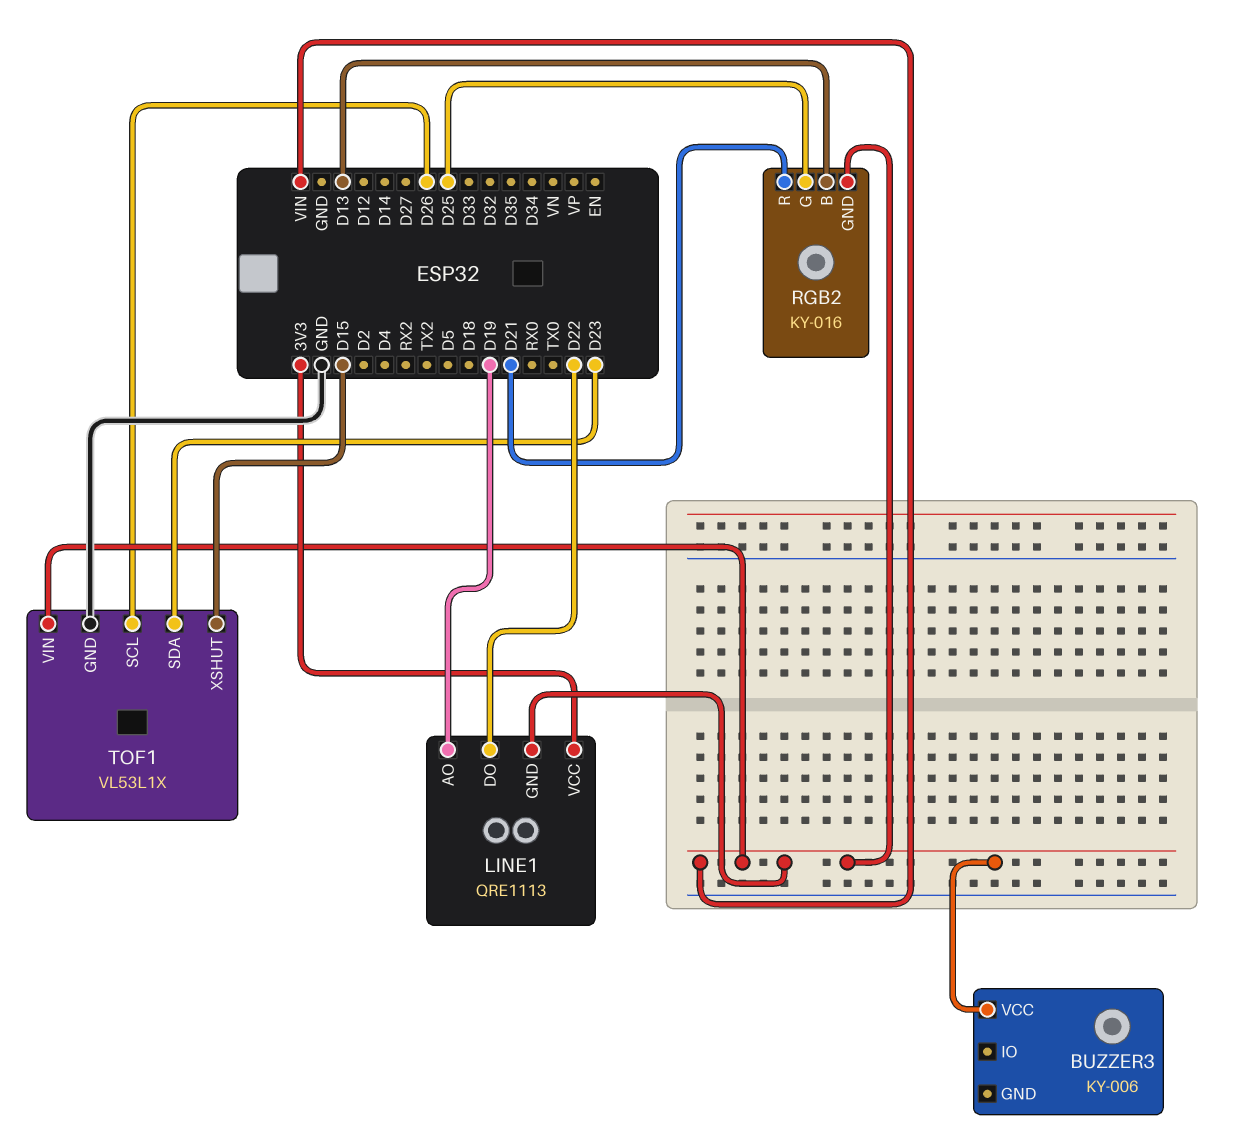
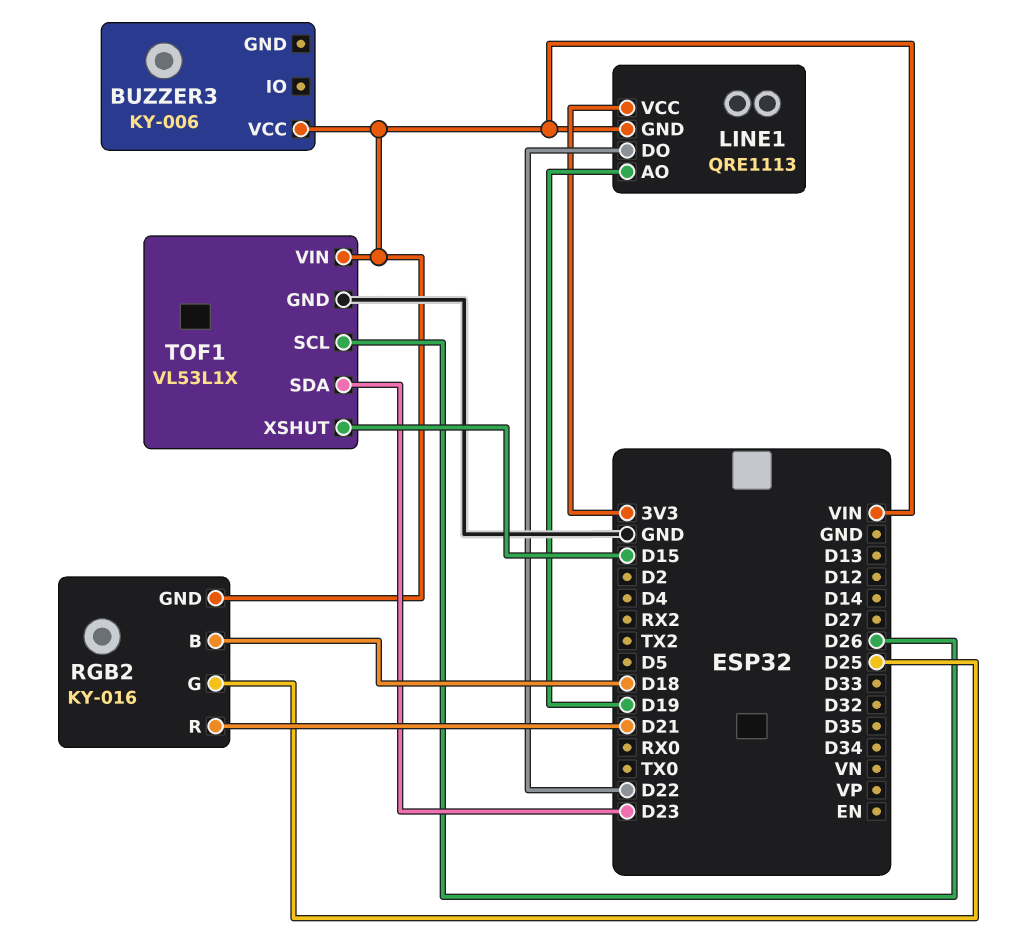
RGB2 pin B: D13 -> D18

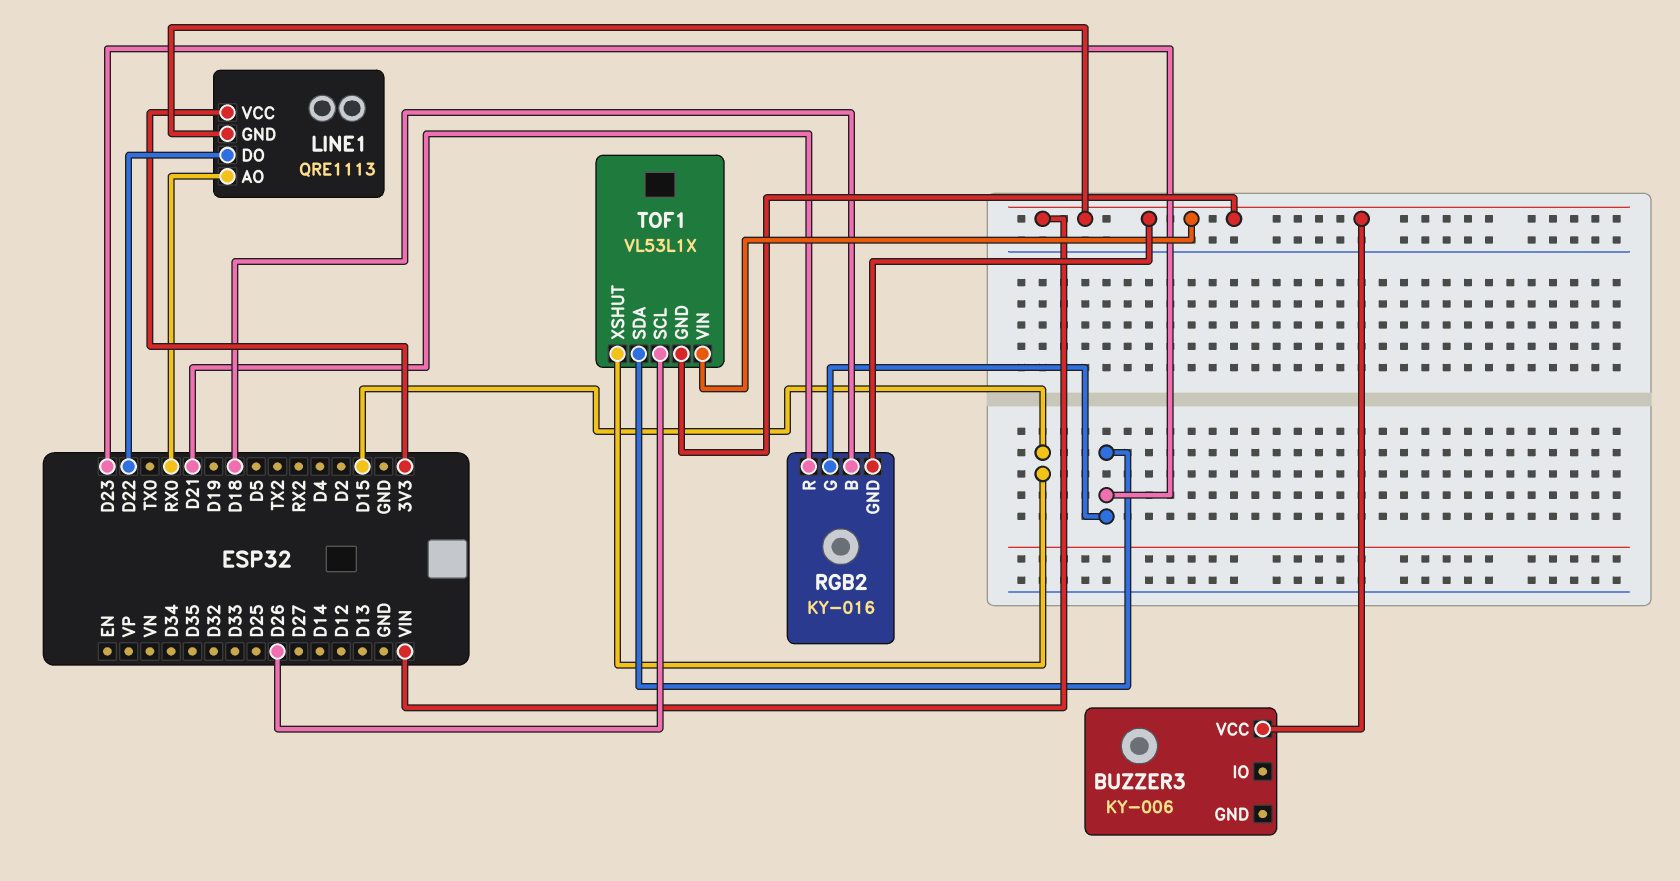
LINE1 pin AO: D19 -> RX0
RGB2 pin G: D25 -> D23
TOF1 pin GND: GND -> VIN

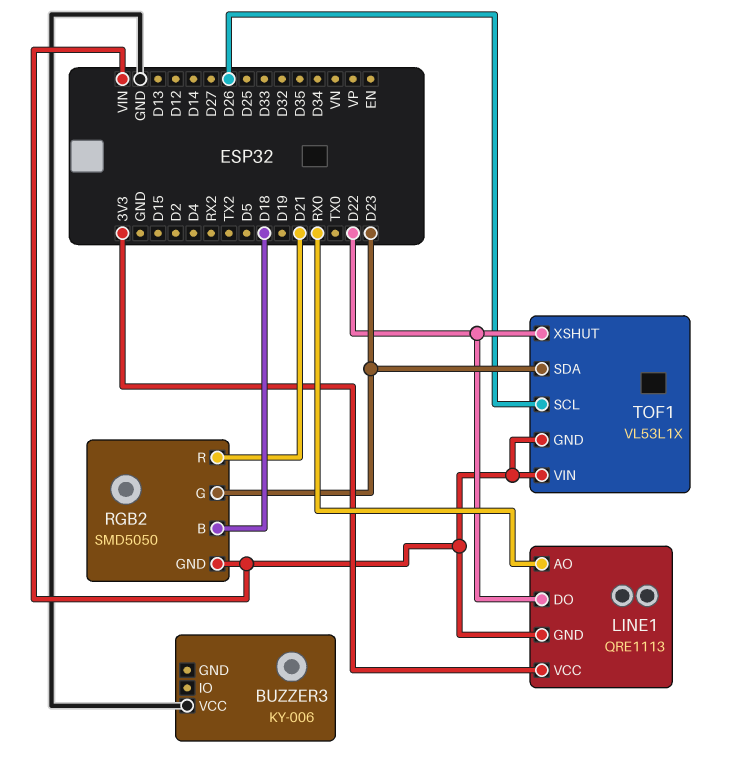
BUZZER3 pin VCC: VIN -> GND
RGB2: KY-016 -> SMD5050
TOF1 pin XSHUT: D15 -> D22

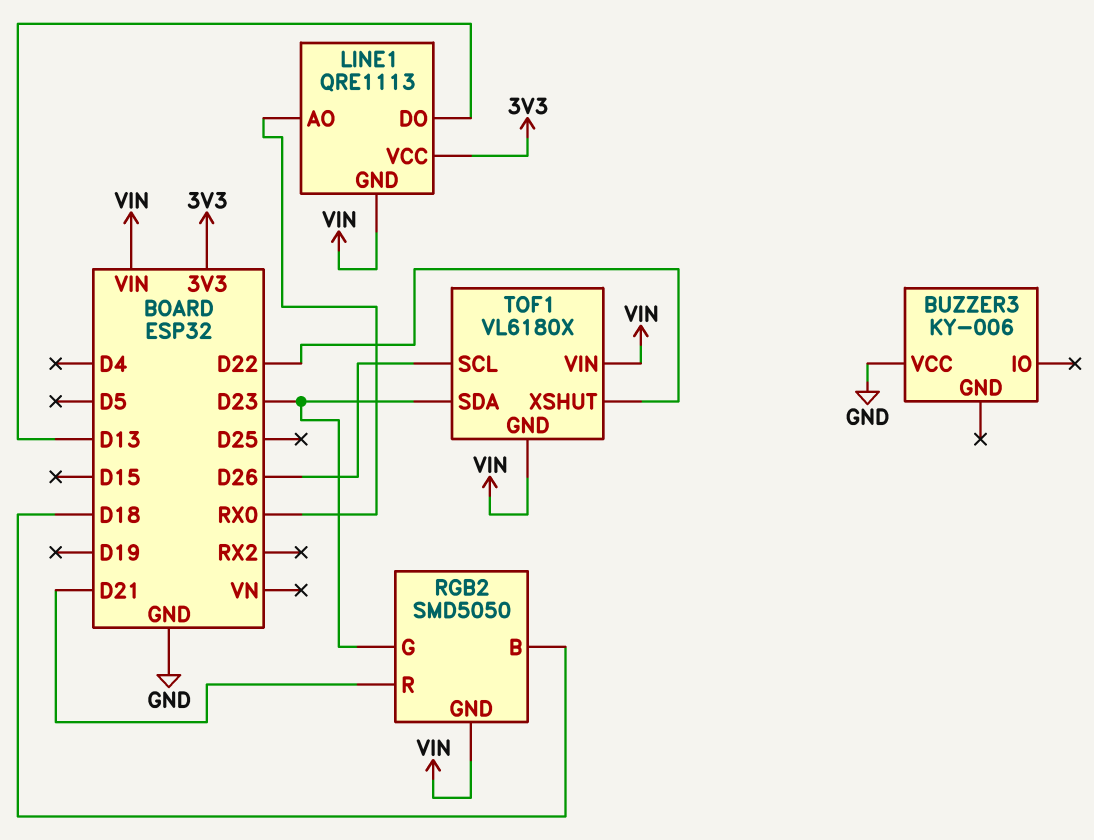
LINE1 pin DO: D22 -> D13
TOF1: VL53L1X -> VL6180X

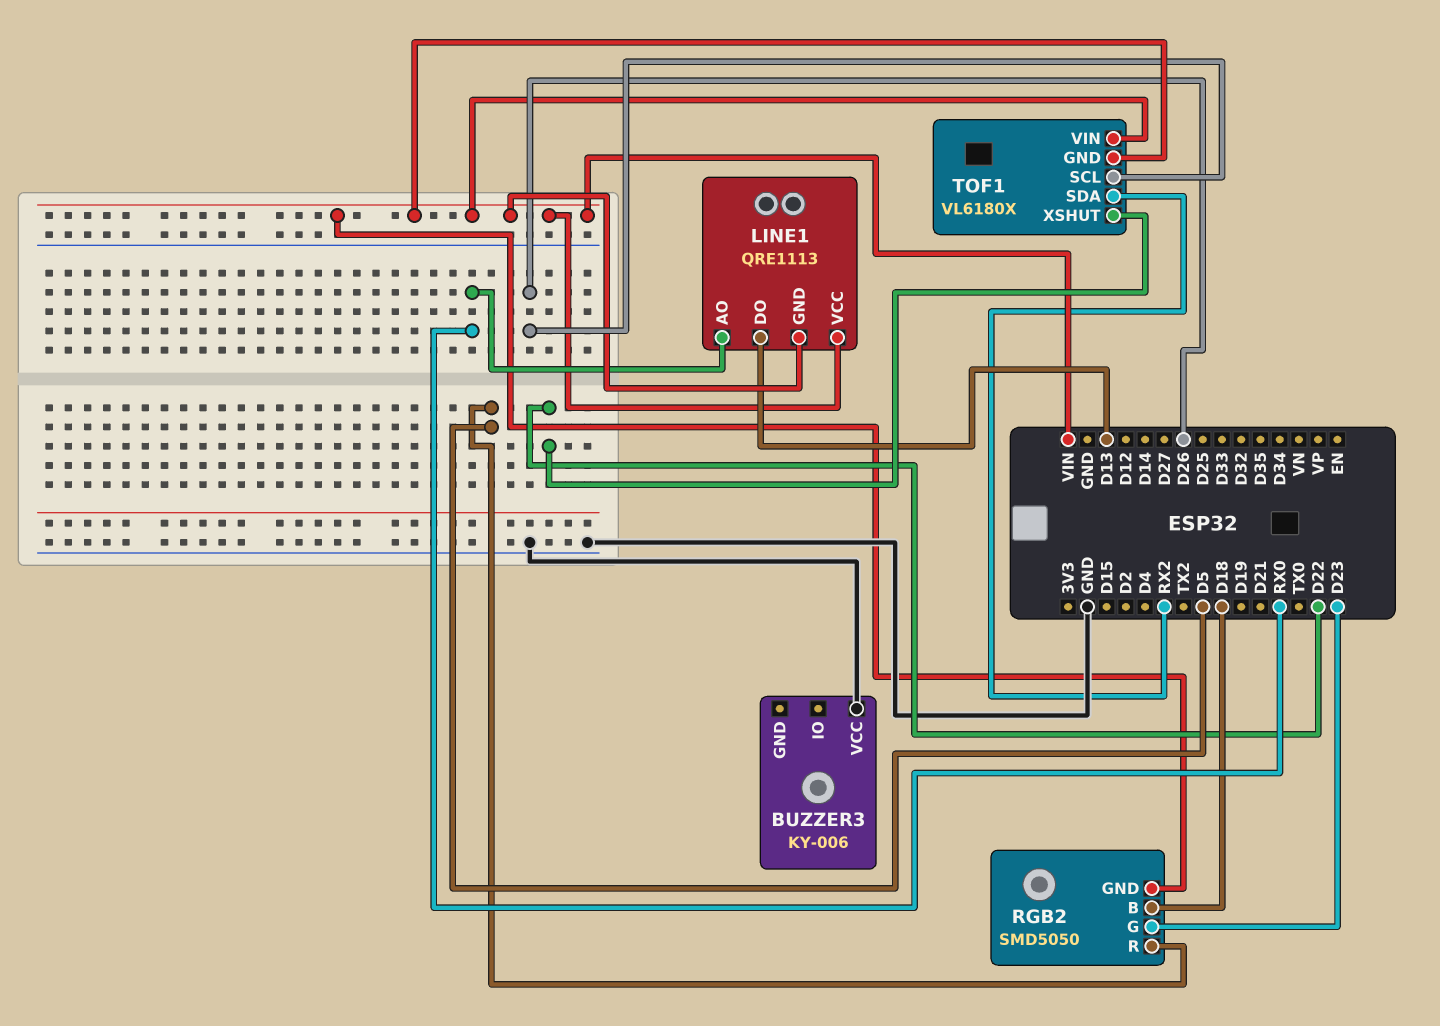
LINE1 pin VCC: 3V3 -> VIN
RGB2 pin R: D21 -> D5
TOF1 pin SDA: D23 -> RX2

